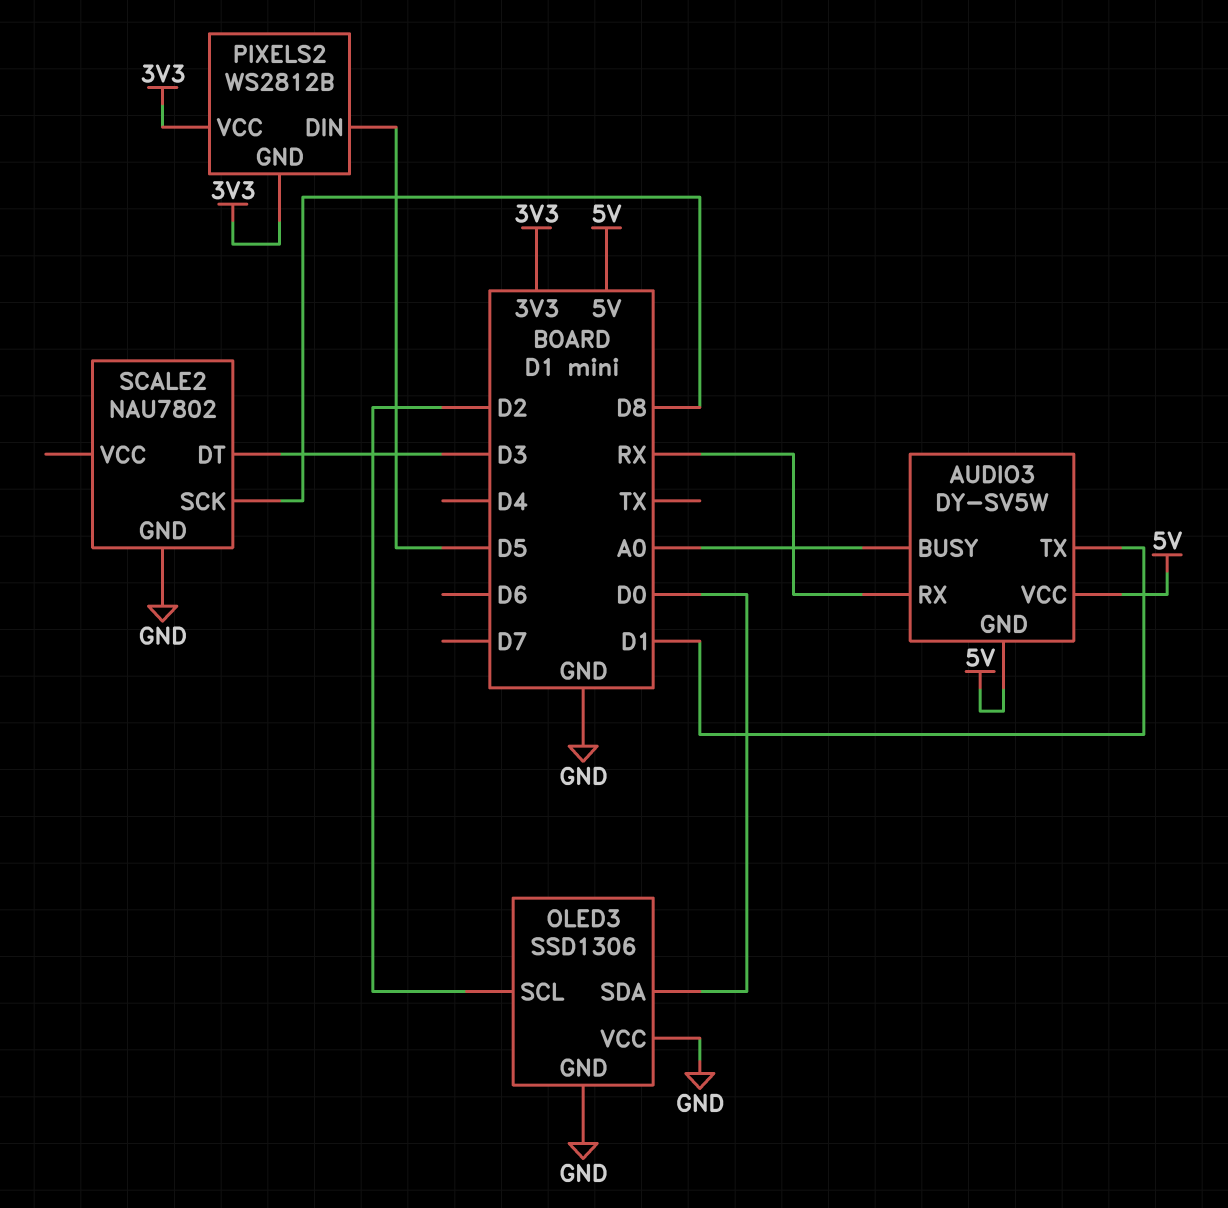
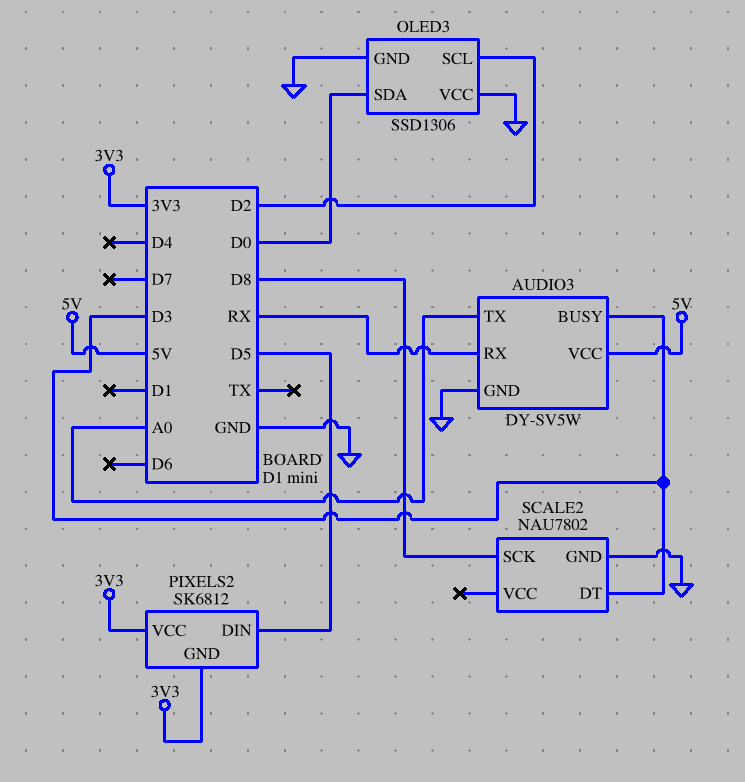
AUDIO3 pin BUSY: A0 -> D3
AUDIO3 pin GND: 5V -> GND
AUDIO3 pin TX: D1 -> A0
PIXELS2: WS2812B -> SK6812

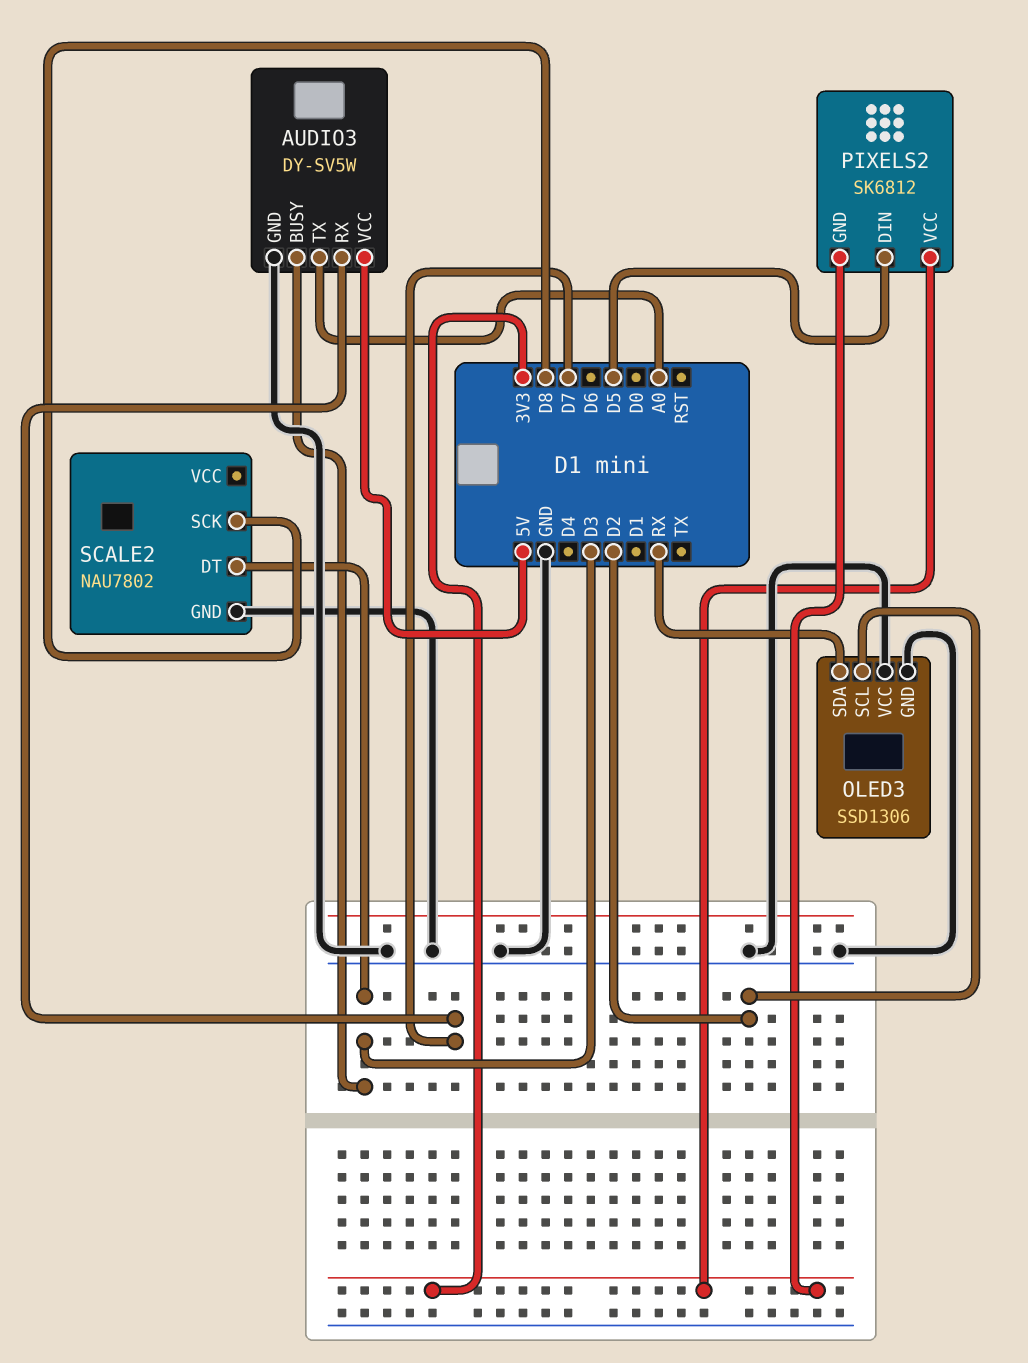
AUDIO3 pin RX: RX -> D7
OLED3 pin SDA: D0 -> RX

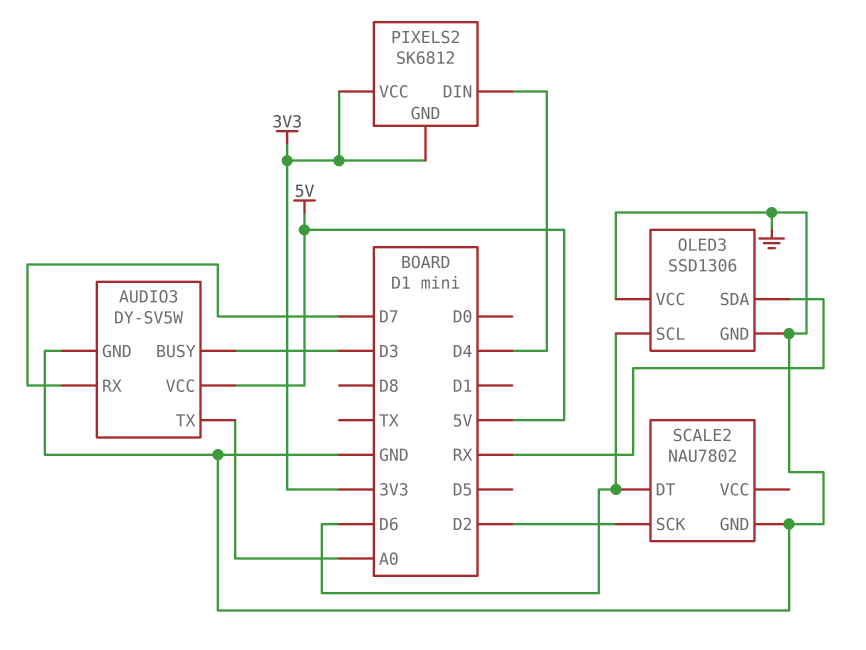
OLED3 pin SCL: D2 -> D6
PIXELS2 pin DIN: D5 -> D4
SCALE2 pin DT: D3 -> D6
SCALE2 pin SCK: D8 -> D2

